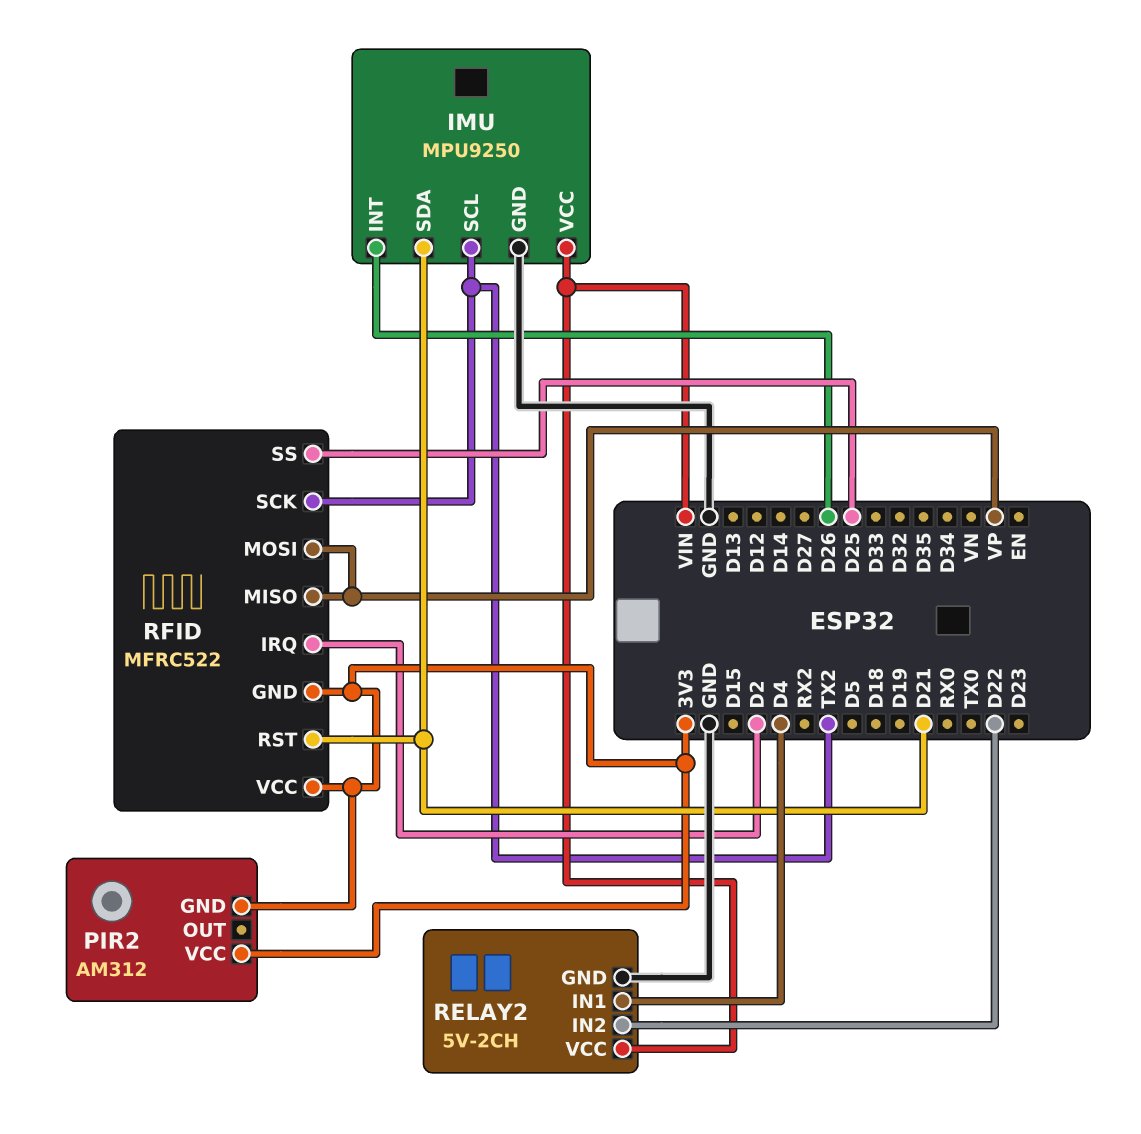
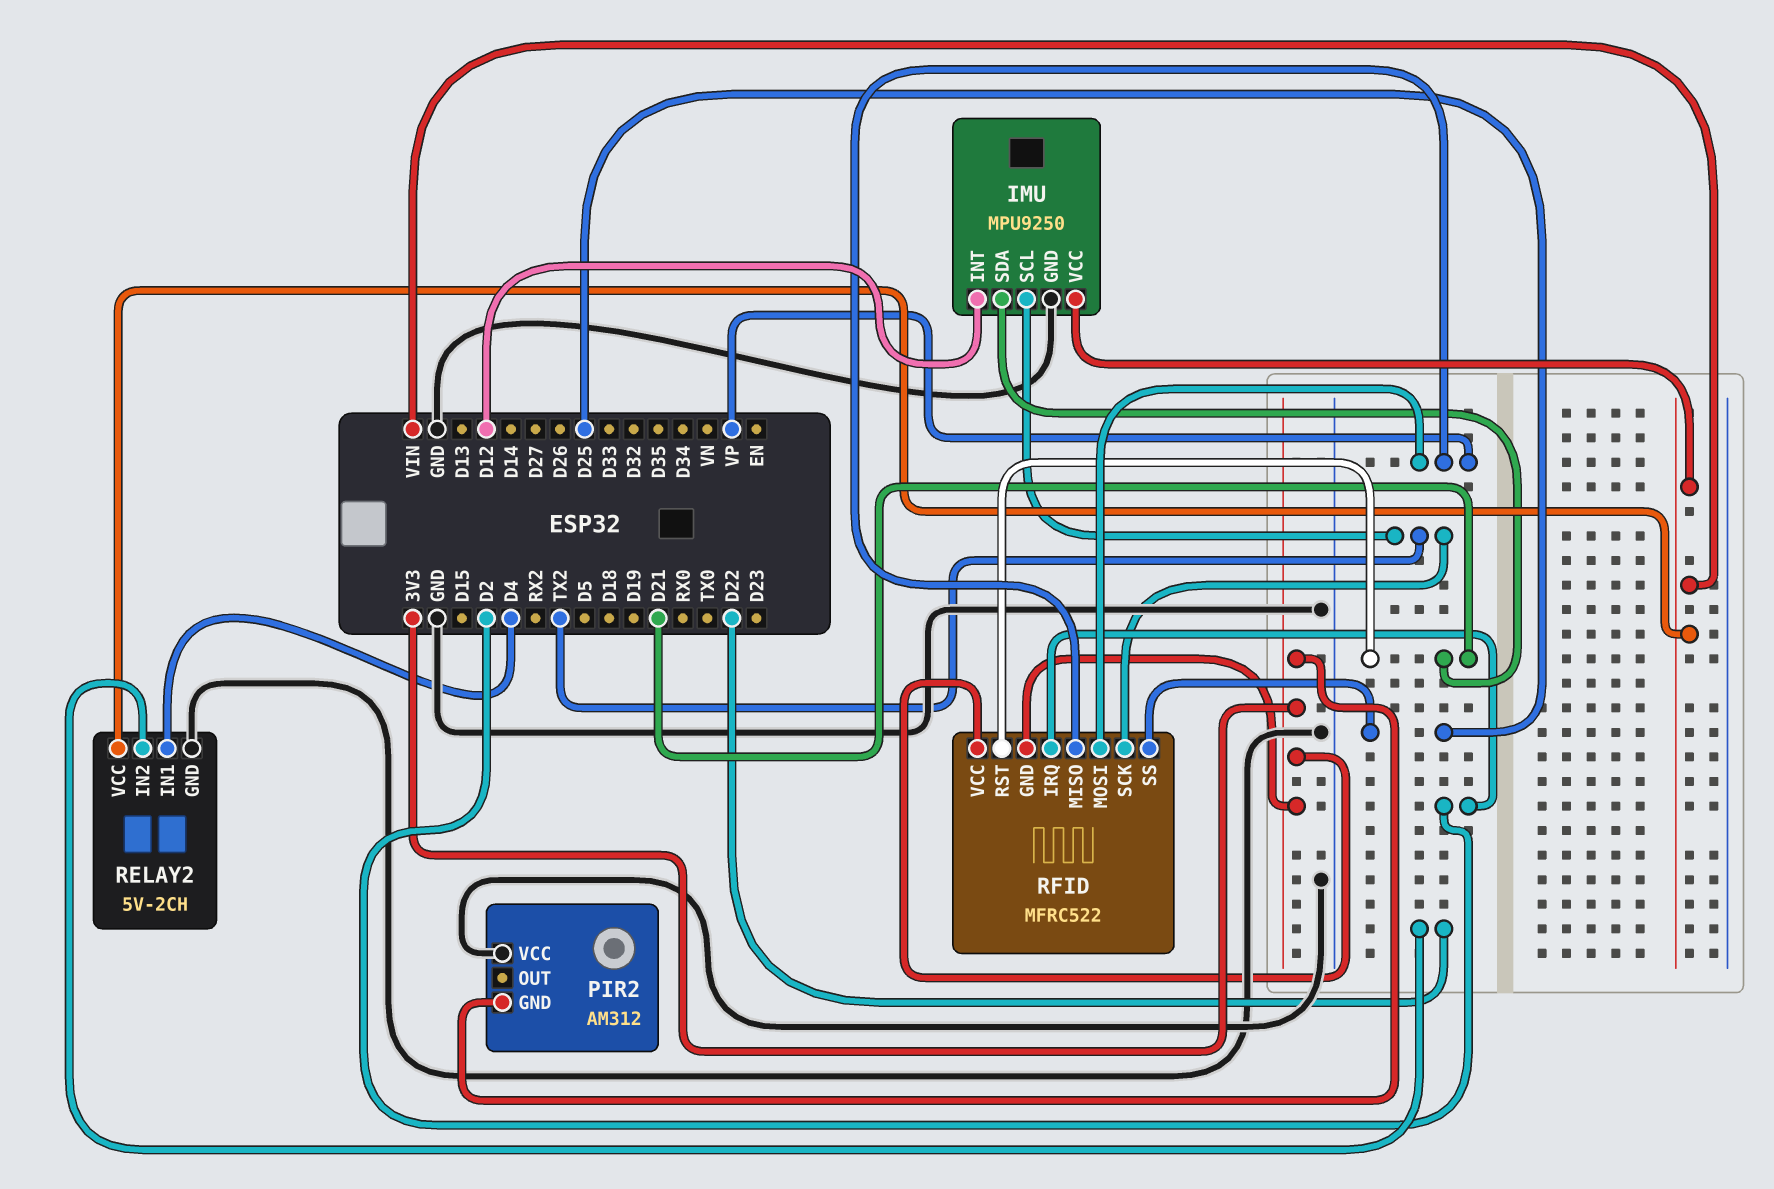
IMU pin INT: D26 -> D12
PIR2 pin VCC: 3V3 -> GND

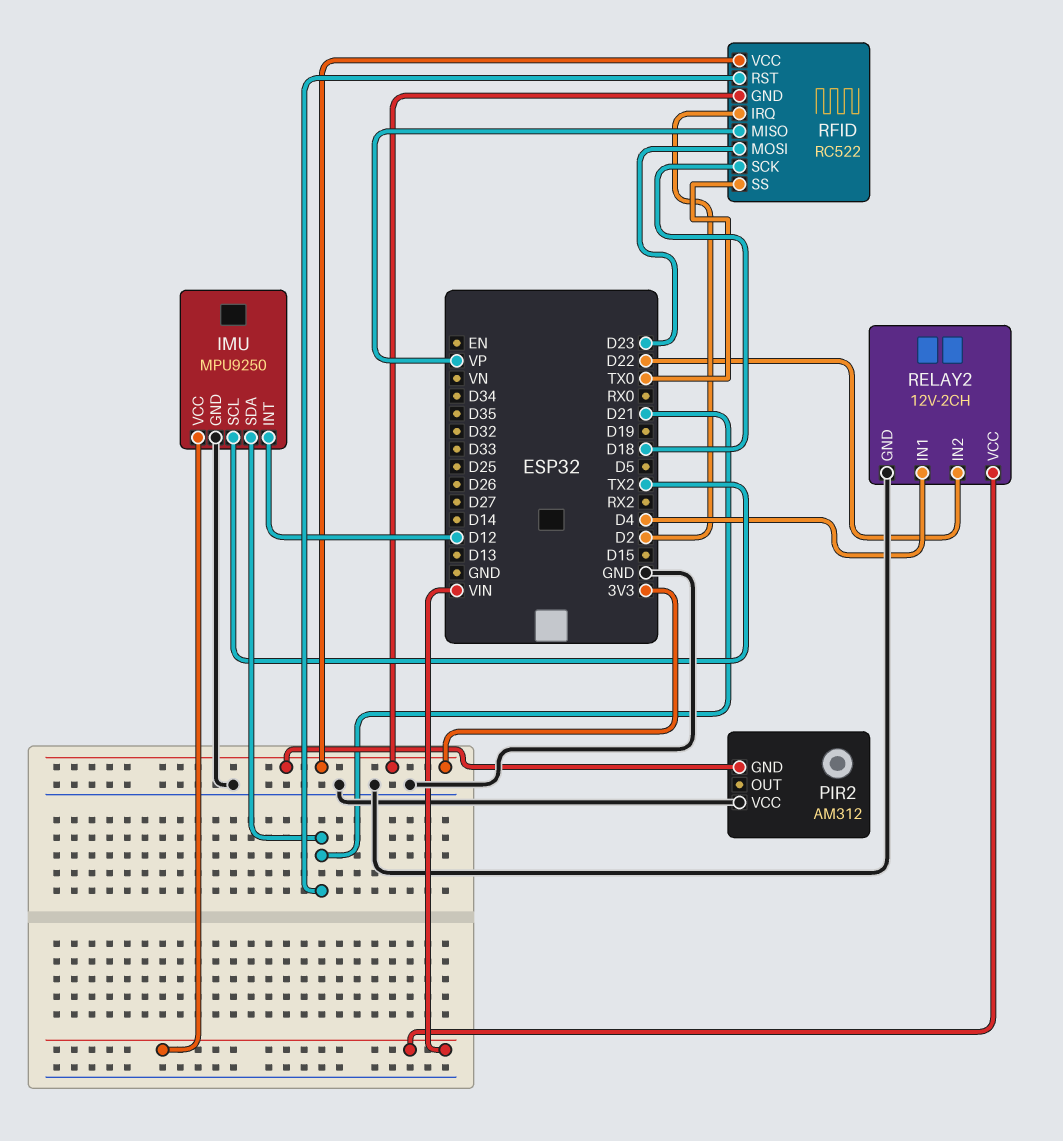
RELAY2: 5V-2CH -> 12V-2CH
RFID: MFRC522 -> RC522
RFID pin MOSI: VP -> D23
RFID pin SCK: TX2 -> D18
RFID pin SS: D25 -> TX0

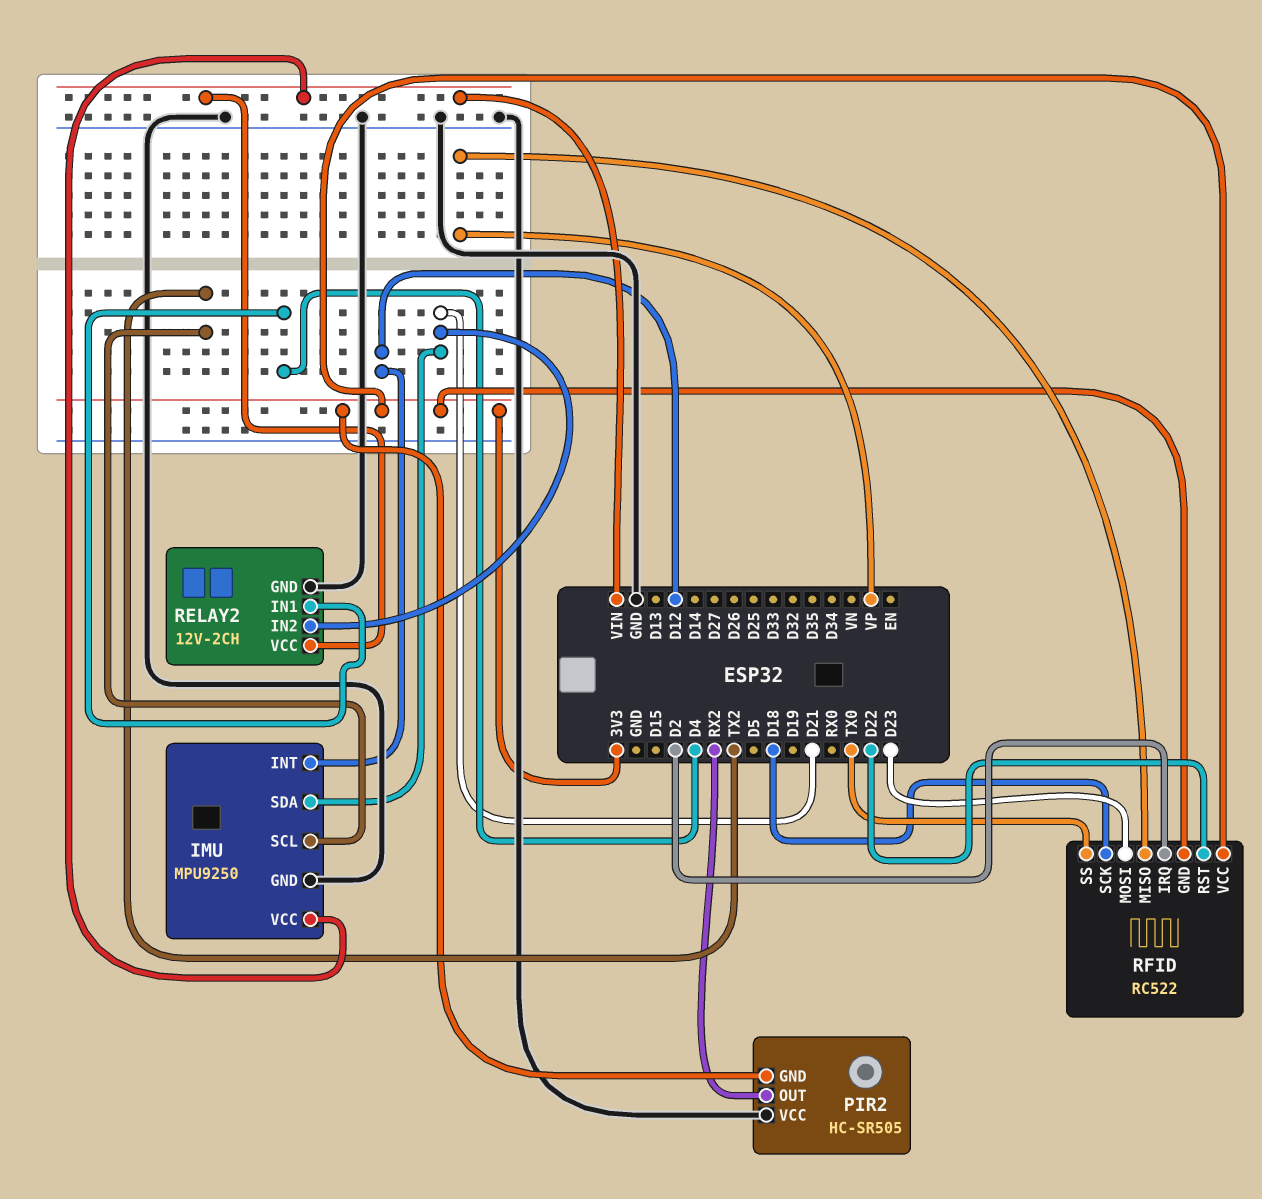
PIR2: AM312 -> HC-SR505
PIR2 pin OUT: none -> RX2
RELAY2 pin IN2: D22 -> D21
RFID pin RST: D21 -> D22

